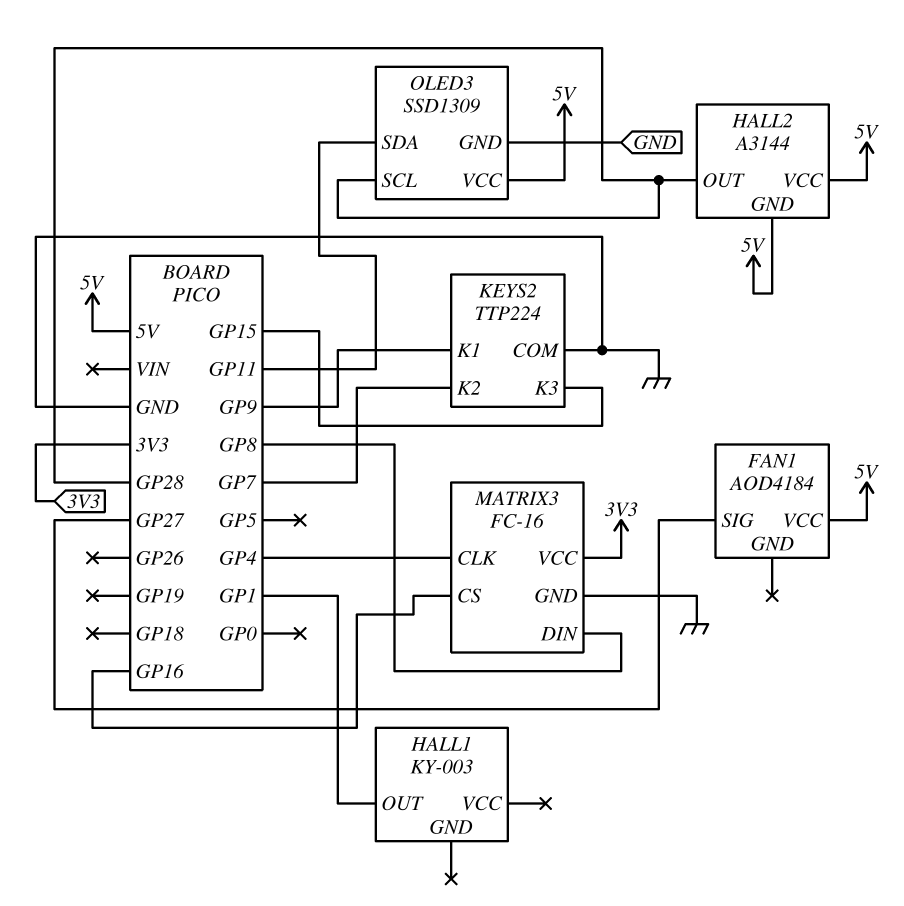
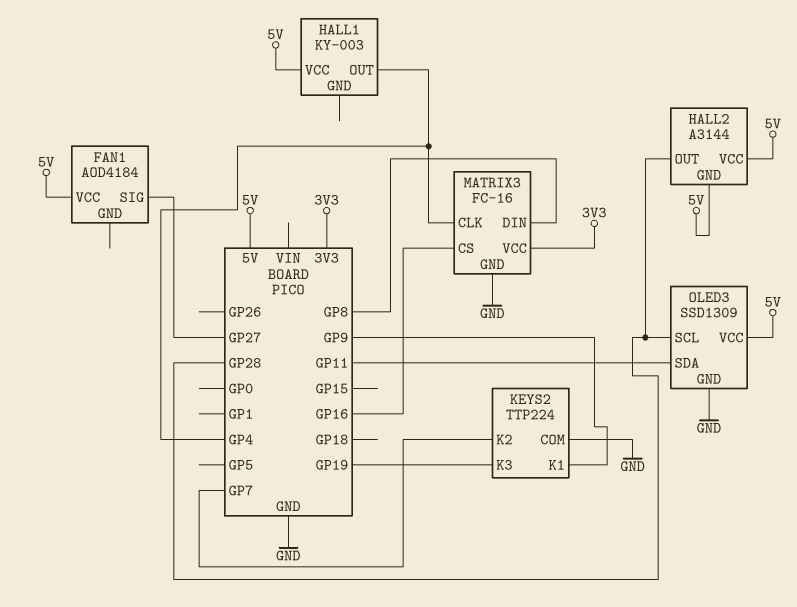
HALL1 pin OUT: GP1 -> GP4
HALL1 pin VCC: none -> 5V
KEYS2 pin K3: GP15 -> GP19

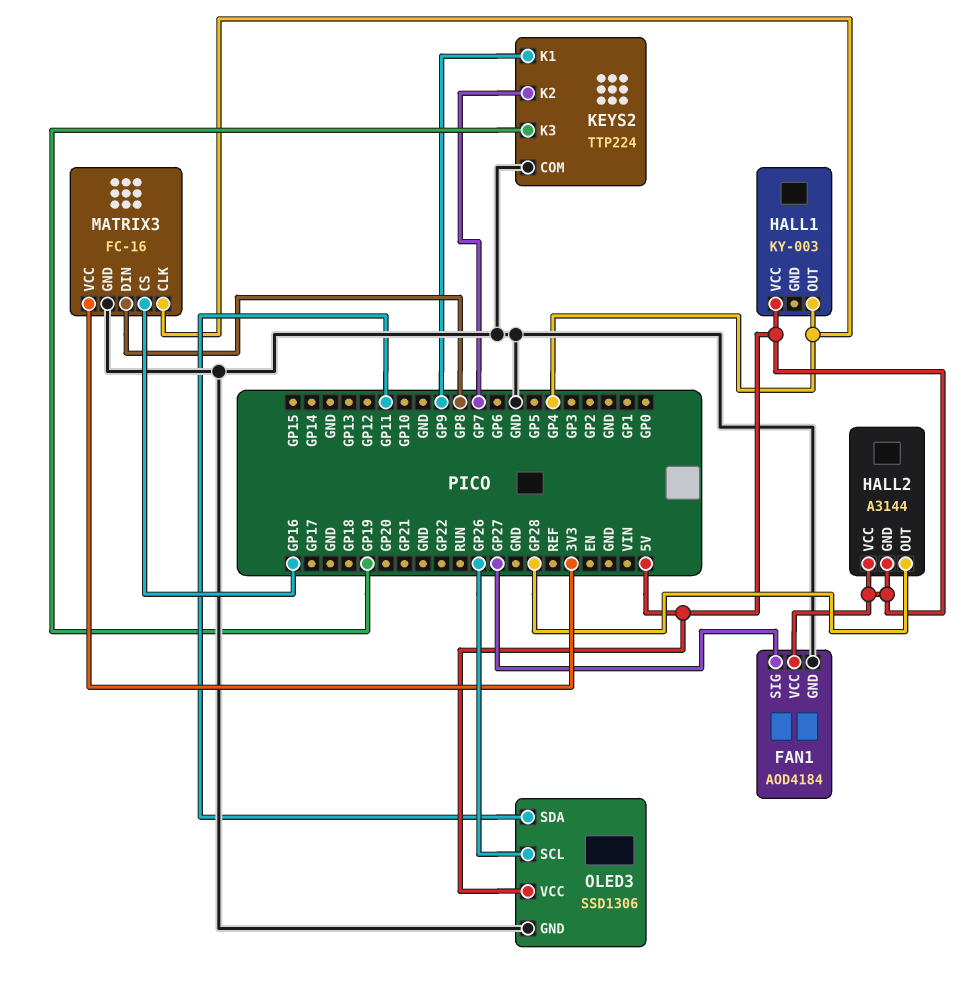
FAN1 pin GND: none -> GND
OLED3: SSD1309 -> SSD1306
OLED3 pin SCL: GP28 -> GP26

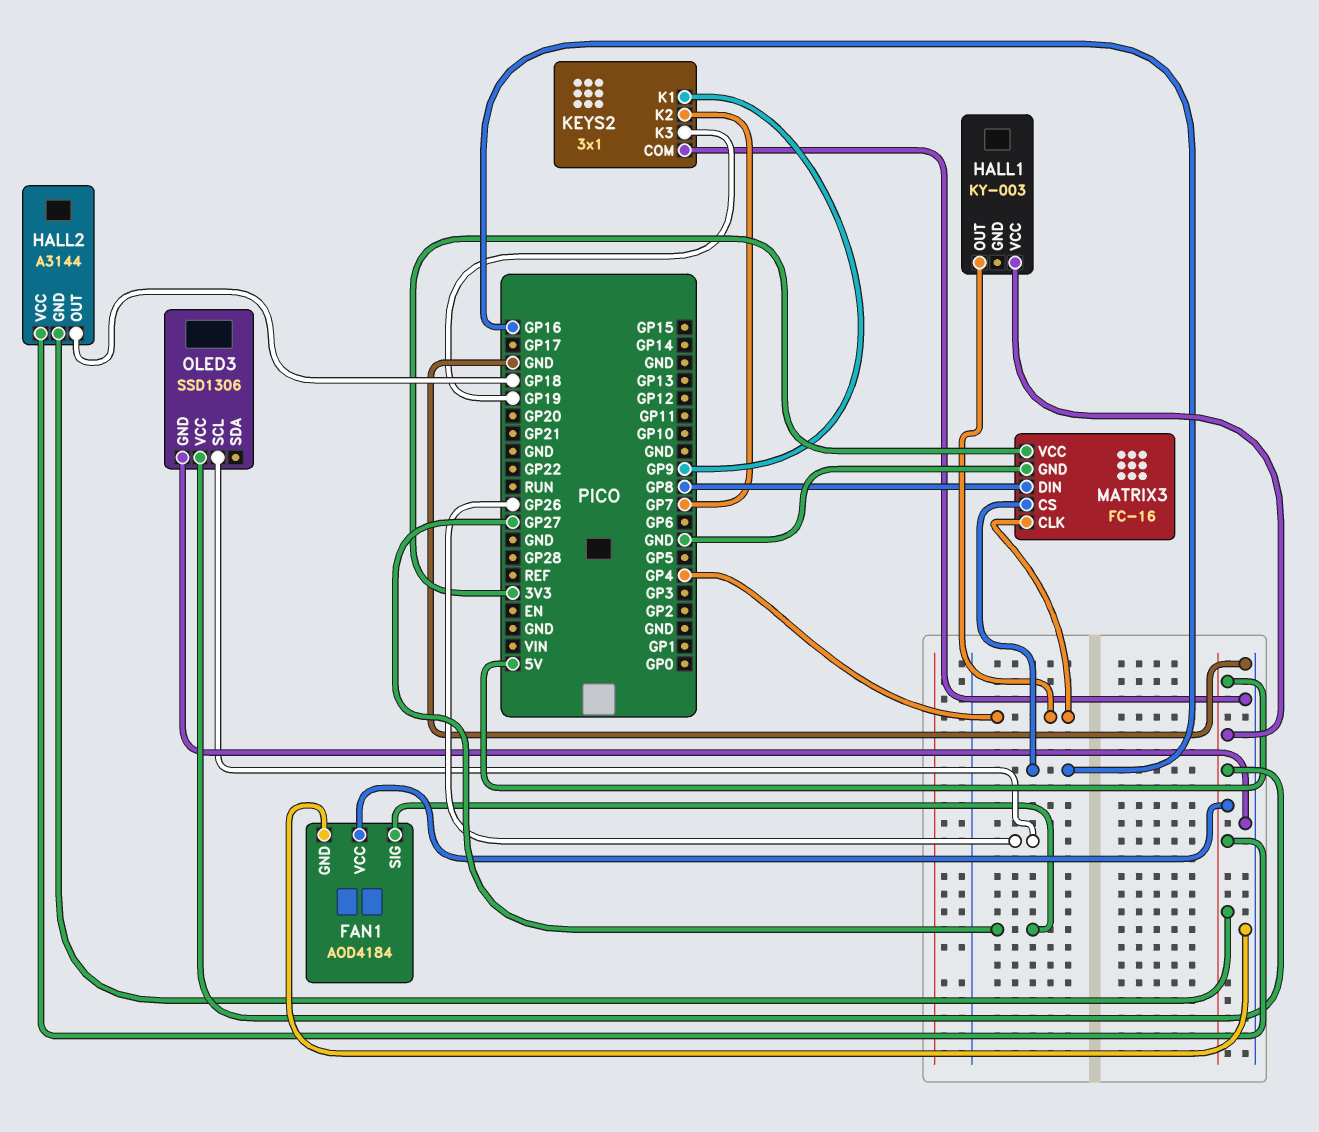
HALL2 pin OUT: GP28 -> GP18
KEYS2: TTP224 -> 3x1
OLED3 pin SDA: GP11 -> none

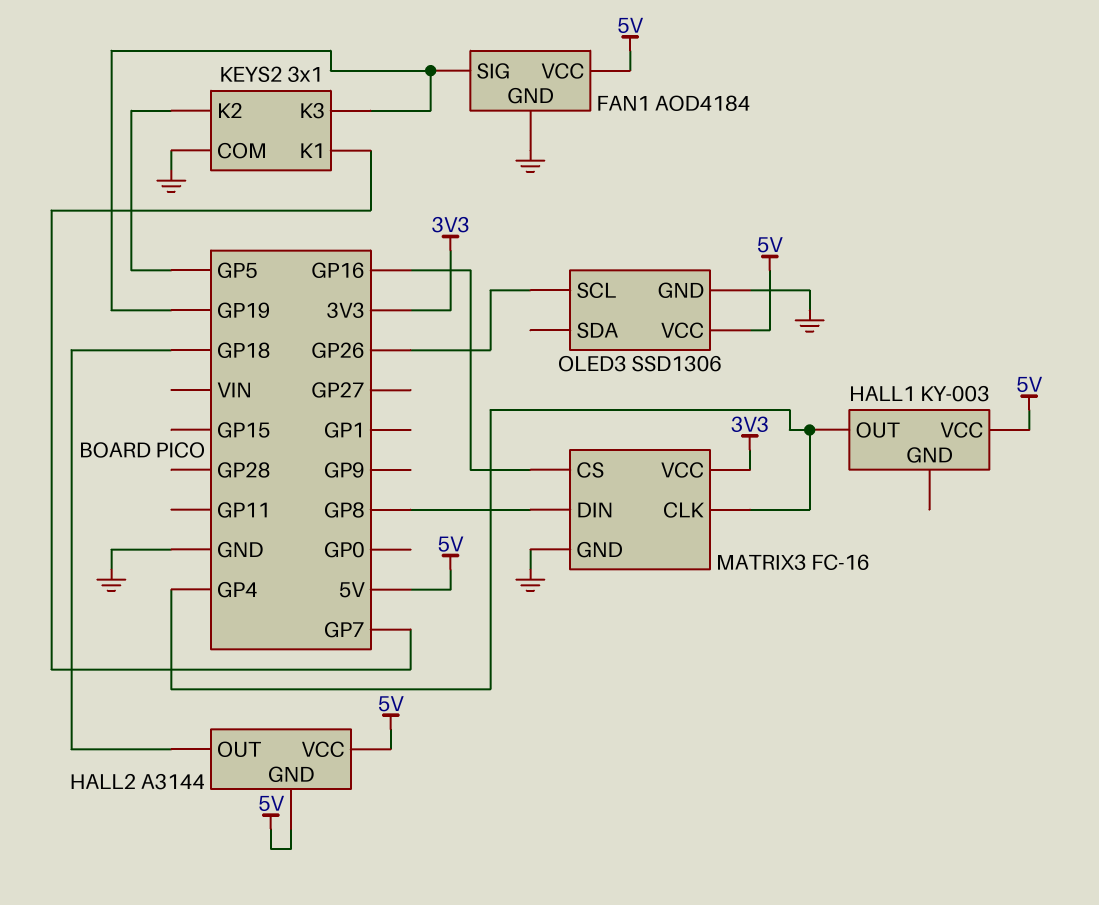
FAN1 pin SIG: GP27 -> GP19
KEYS2 pin K1: GP9 -> GP7
KEYS2 pin K2: GP7 -> GP5

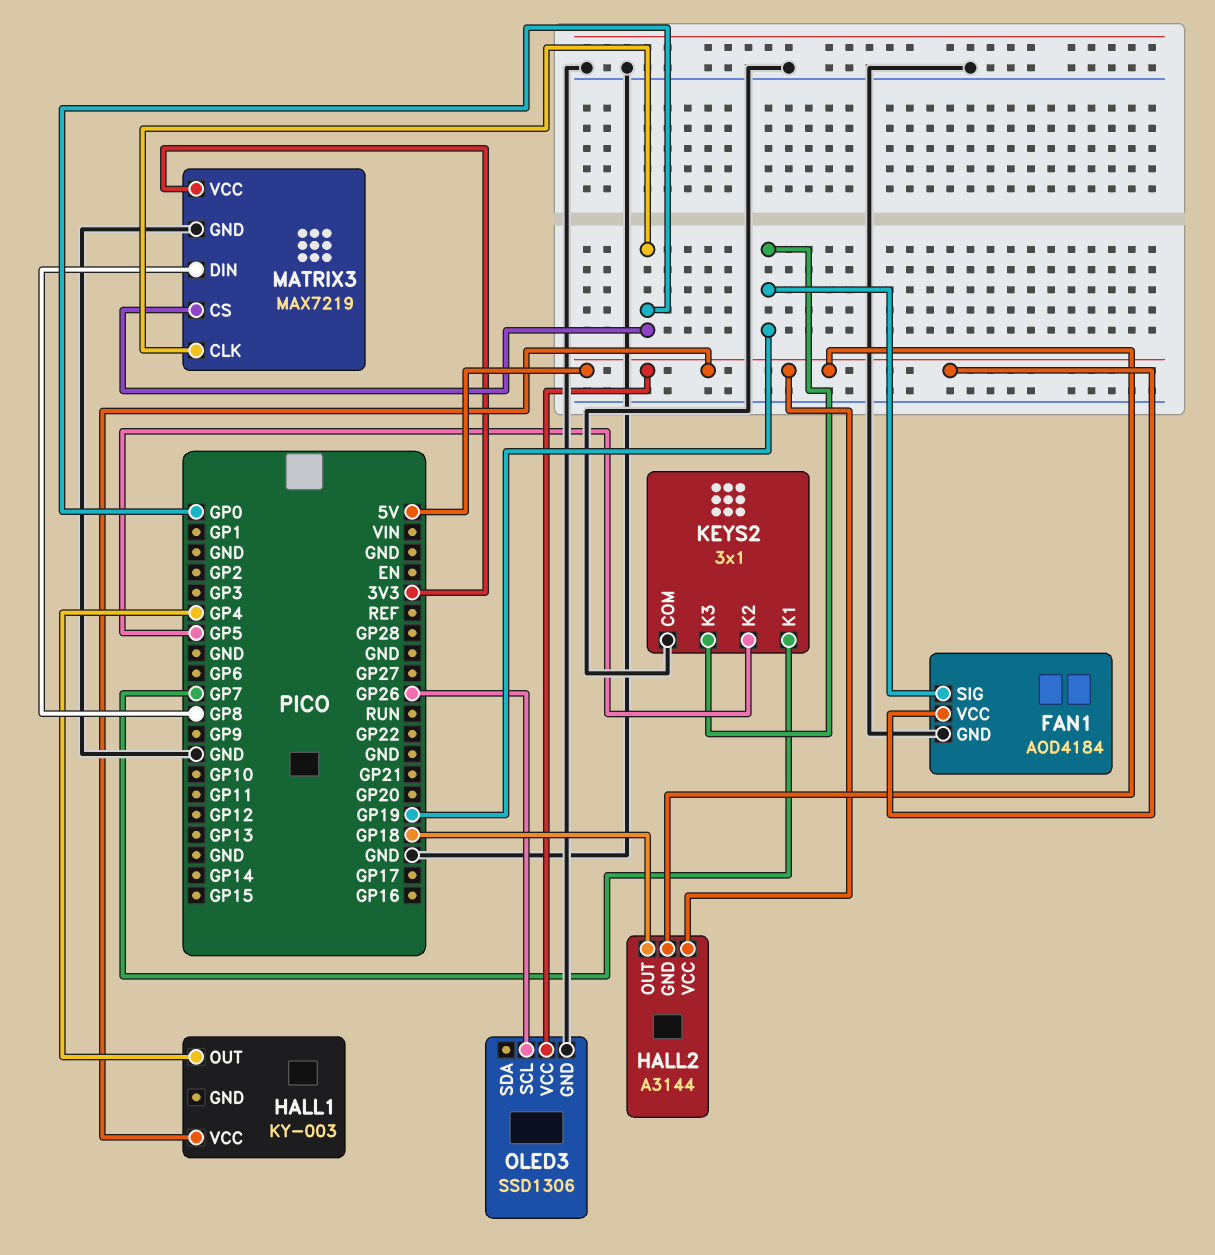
MATRIX3: FC-16 -> MAX7219
MATRIX3 pin CLK: GP4 -> GP0
MATRIX3 pin CS: GP16 -> GP0

